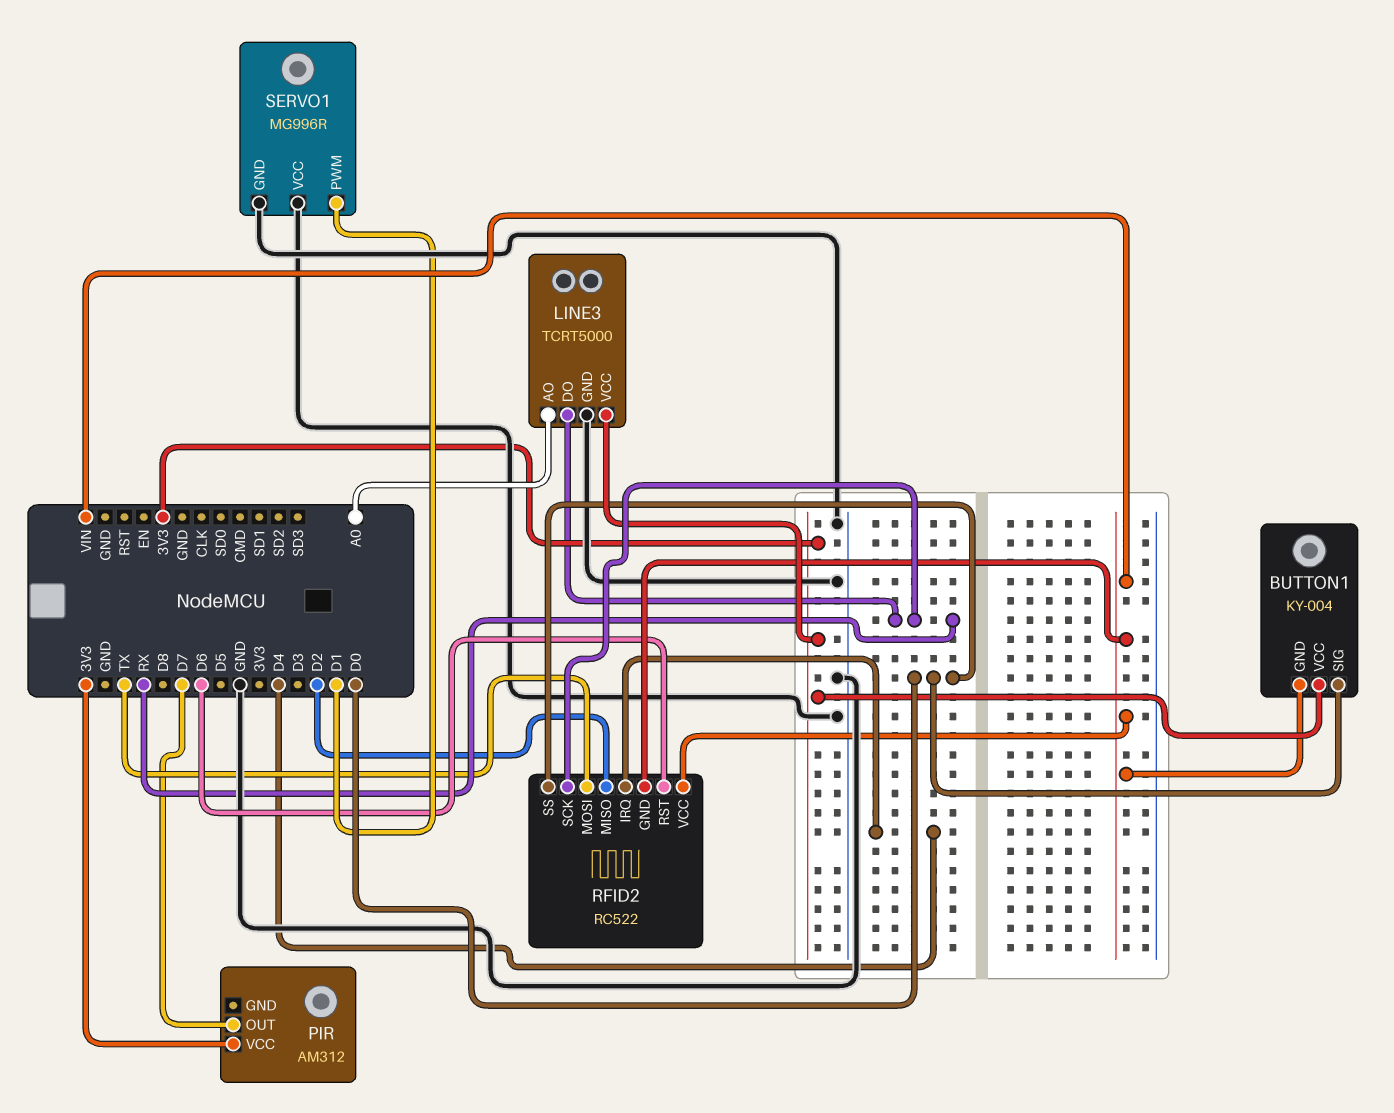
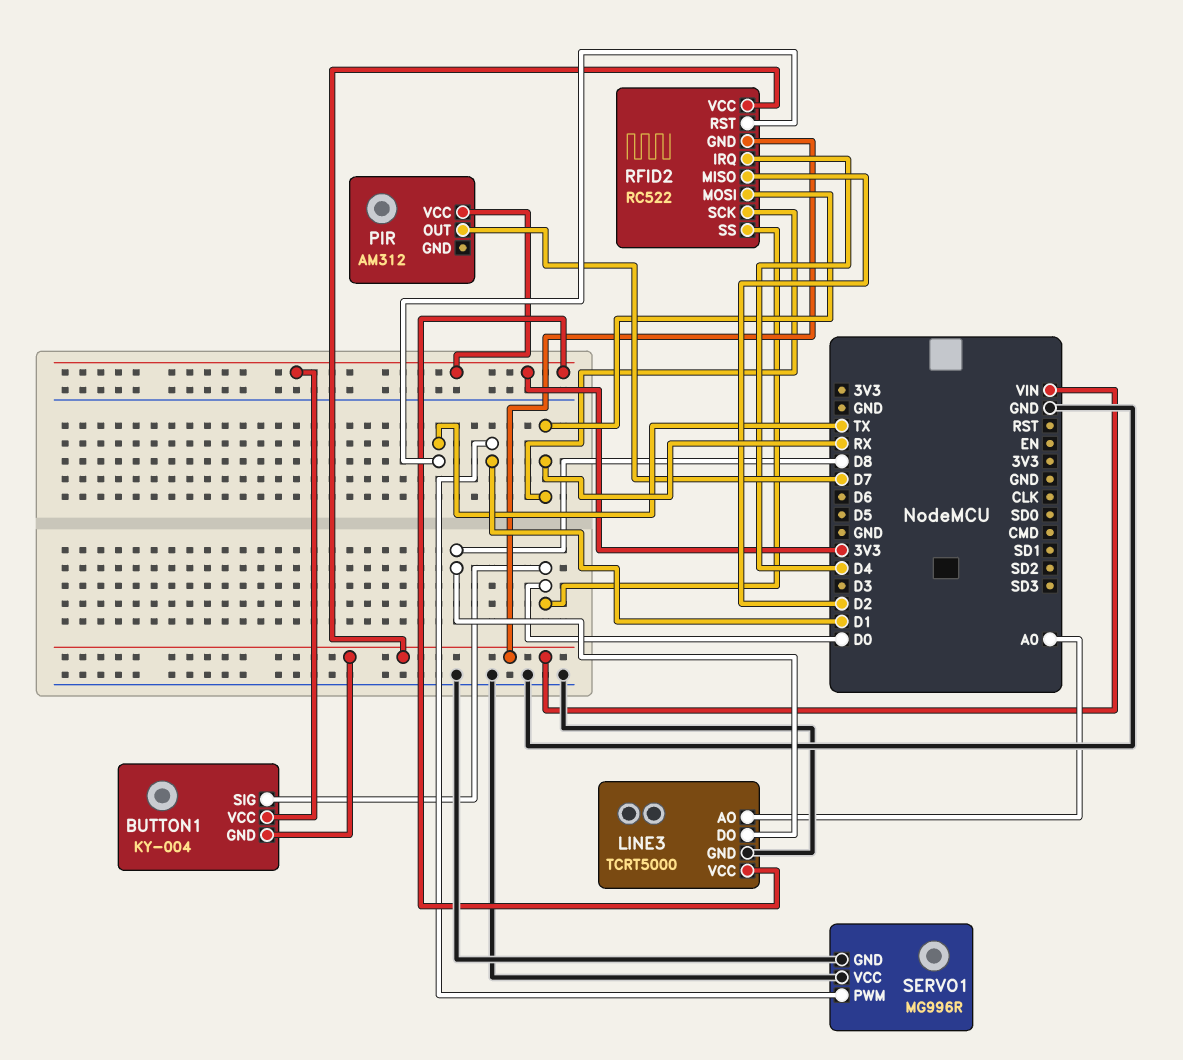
LINE3 pin DO: RX -> D8
RFID2 pin MOSI: TX -> RX
RFID2 pin RST: D6 -> TX

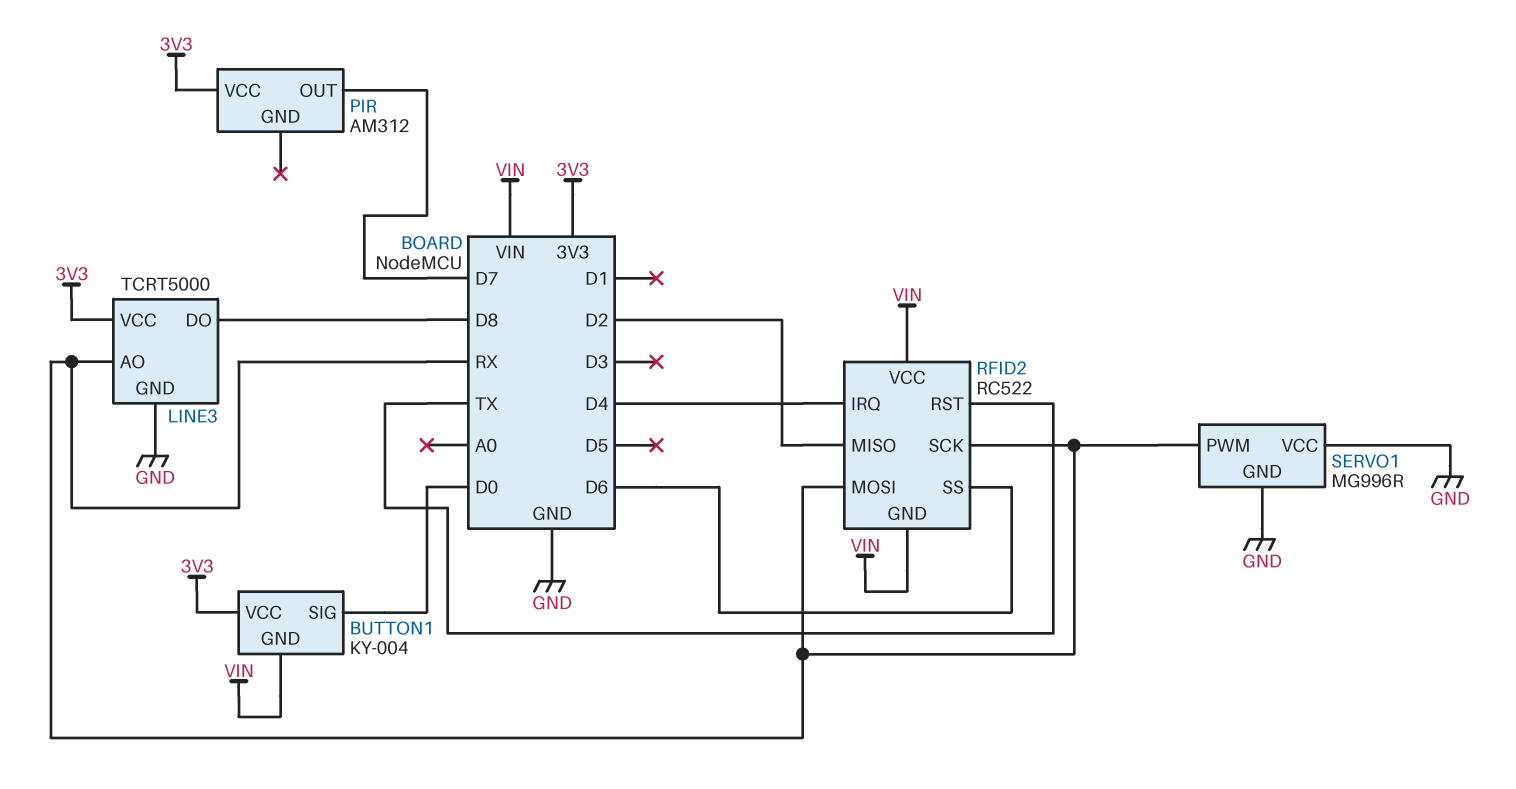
LINE3 pin AO: A0 -> RX
RFID2 pin SS: D0 -> D6
SERVO1 pin PWM: D1 -> RX

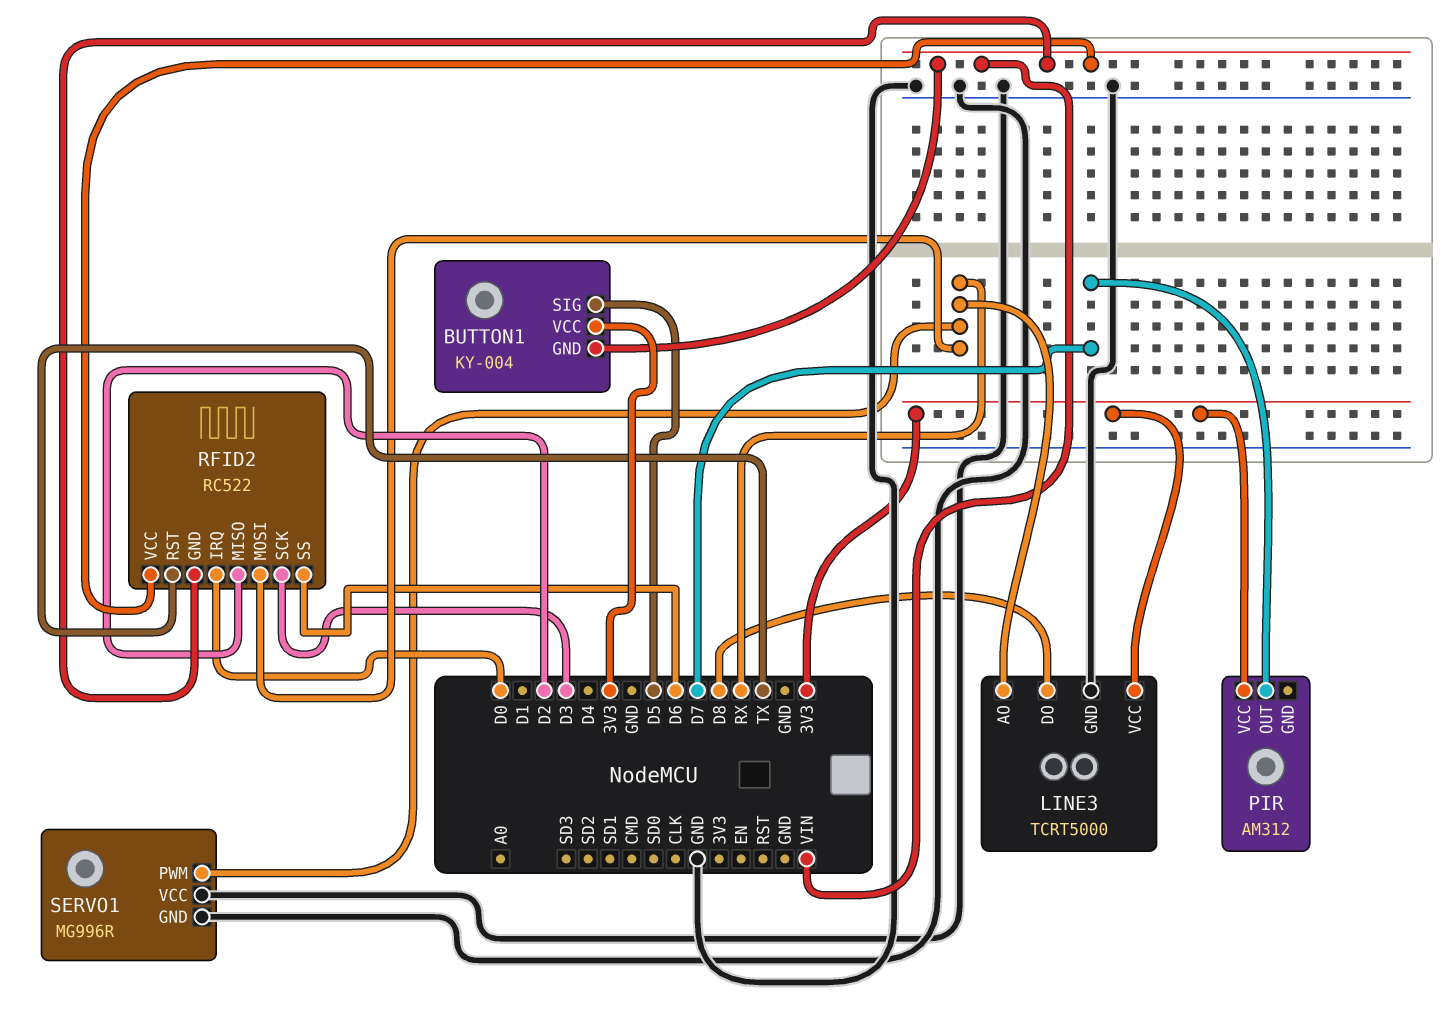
BUTTON1 pin SIG: D0 -> D5
RFID2 pin IRQ: D4 -> D0
RFID2 pin SCK: RX -> D3

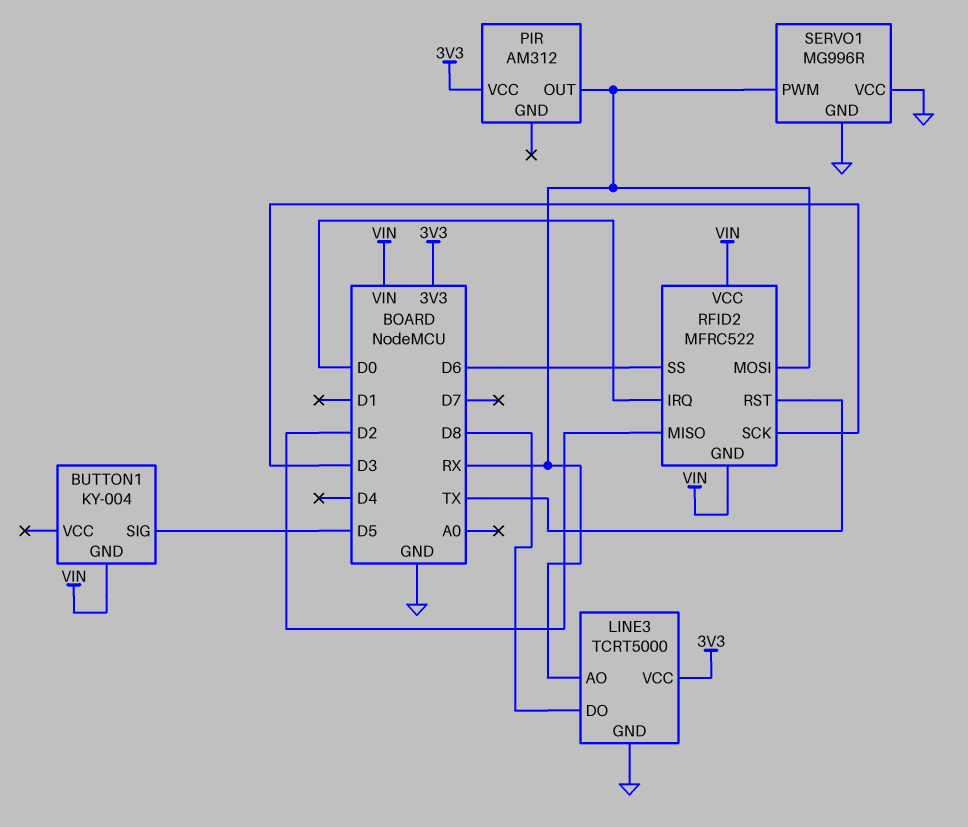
BUTTON1 pin VCC: 3V3 -> none
PIR pin OUT: D7 -> RX
RFID2: RC522 -> MFRC522

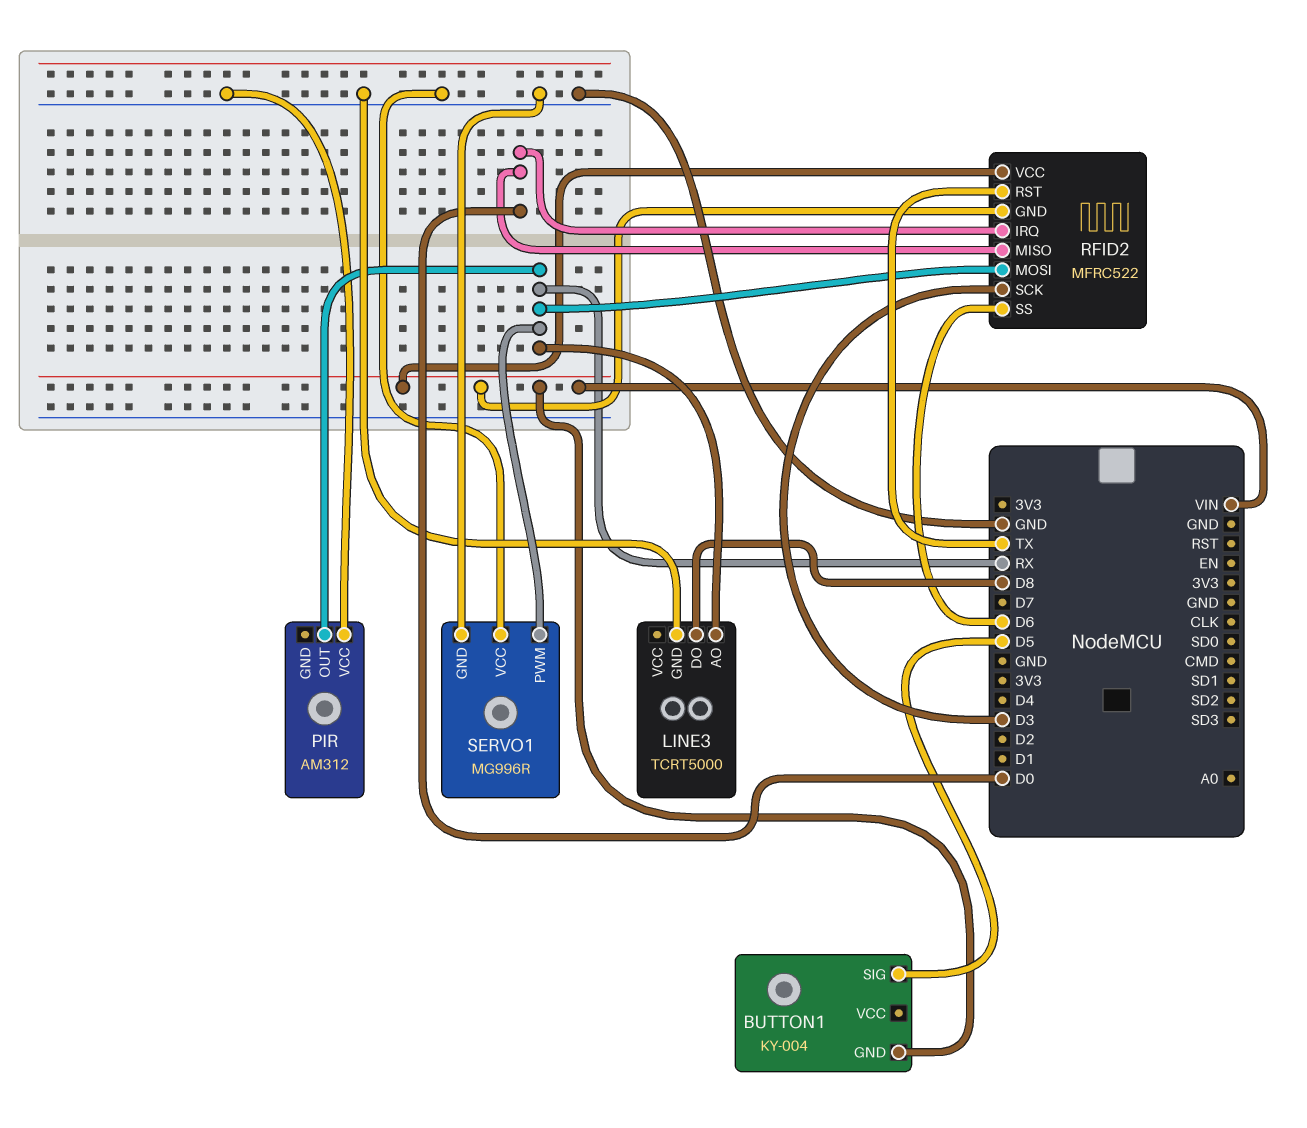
LINE3 pin VCC: 3V3 -> none
PIR pin VCC: 3V3 -> GND
RFID2 pin MISO: D2 -> D0

